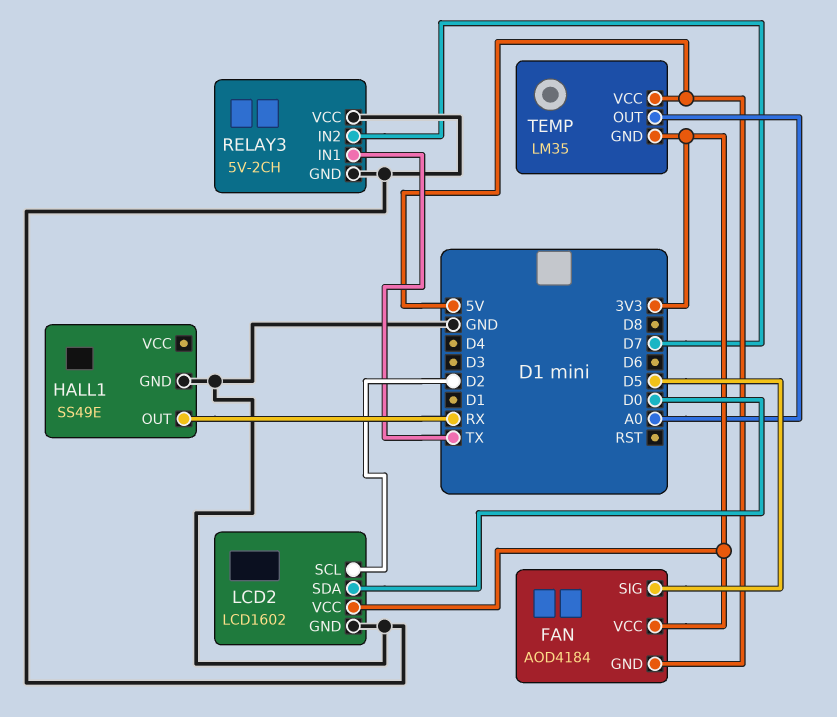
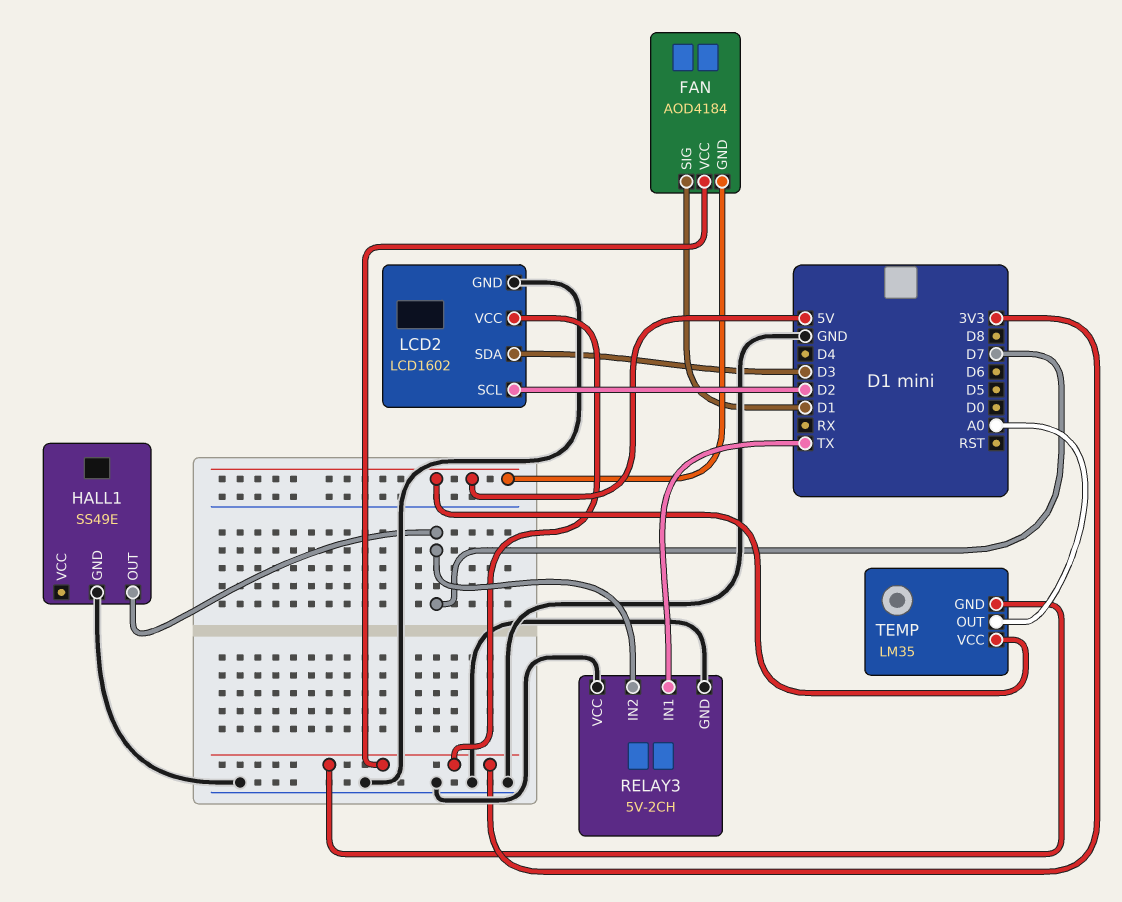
FAN pin SIG: D5 -> D1
HALL1 pin OUT: RX -> D7
LCD2 pin SDA: D0 -> D3

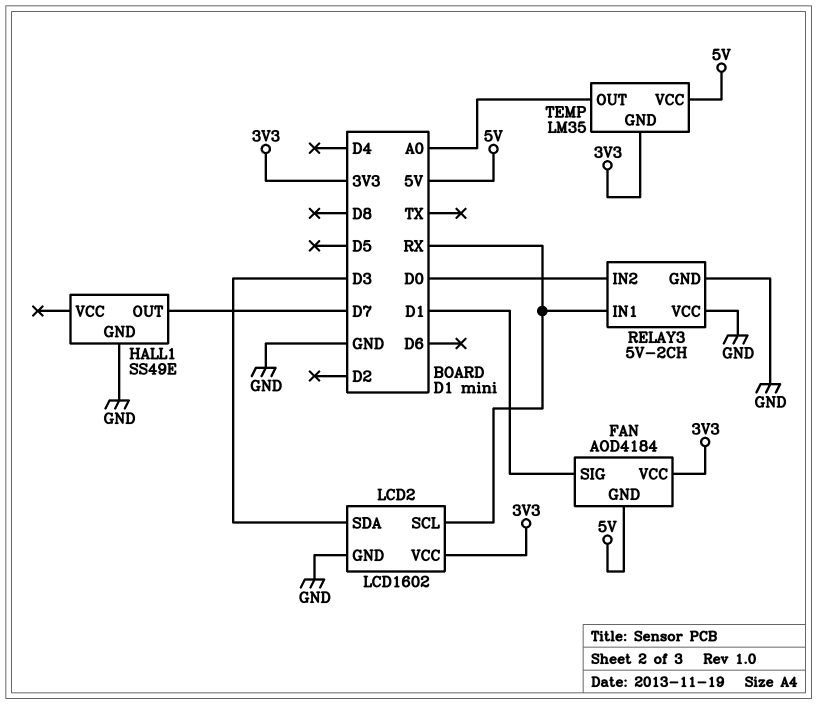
LCD2 pin SCL: D2 -> RX
RELAY3 pin IN1: TX -> RX
RELAY3 pin IN2: D7 -> D0

